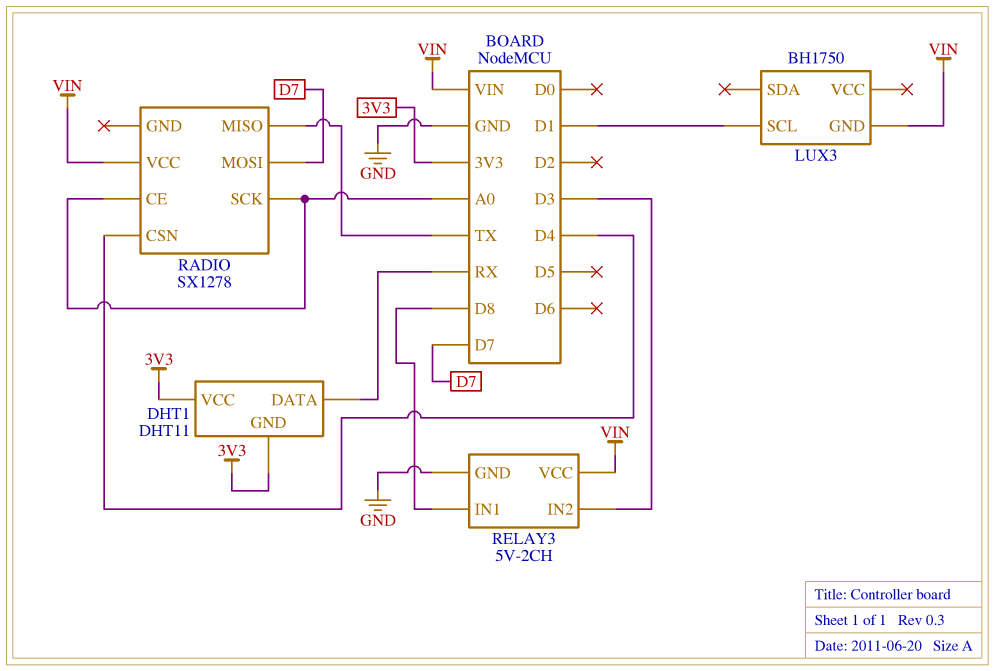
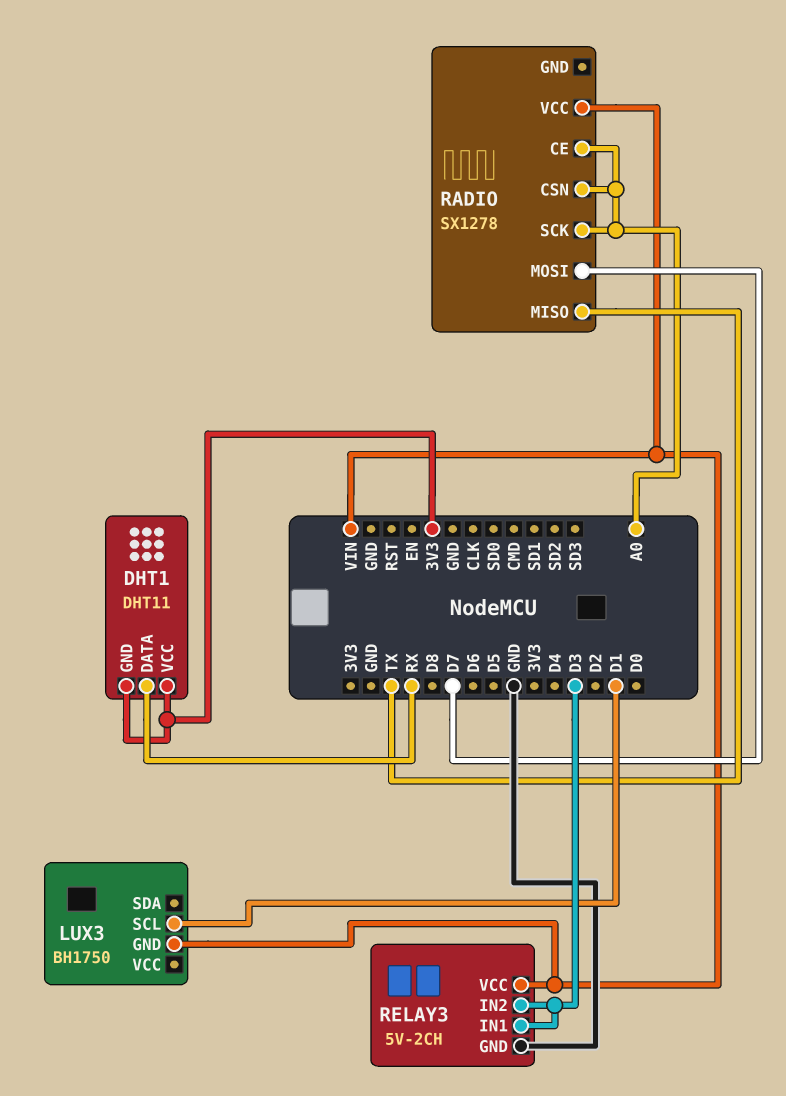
RADIO pin CSN: D4 -> A0
RELAY3 pin IN1: D8 -> D3

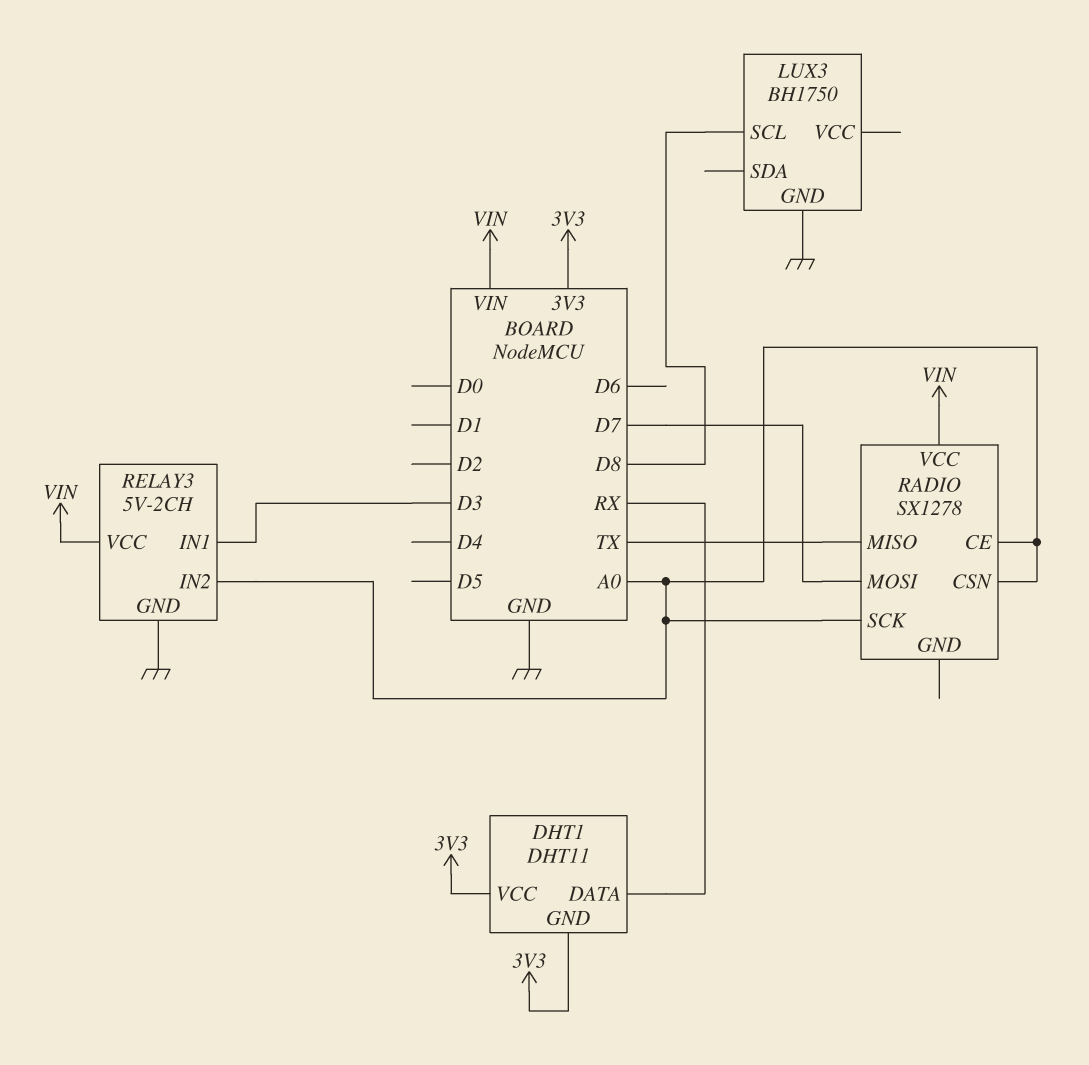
LUX3 pin GND: VIN -> GND
LUX3 pin SCL: D1 -> D8
RELAY3 pin IN2: D3 -> A0

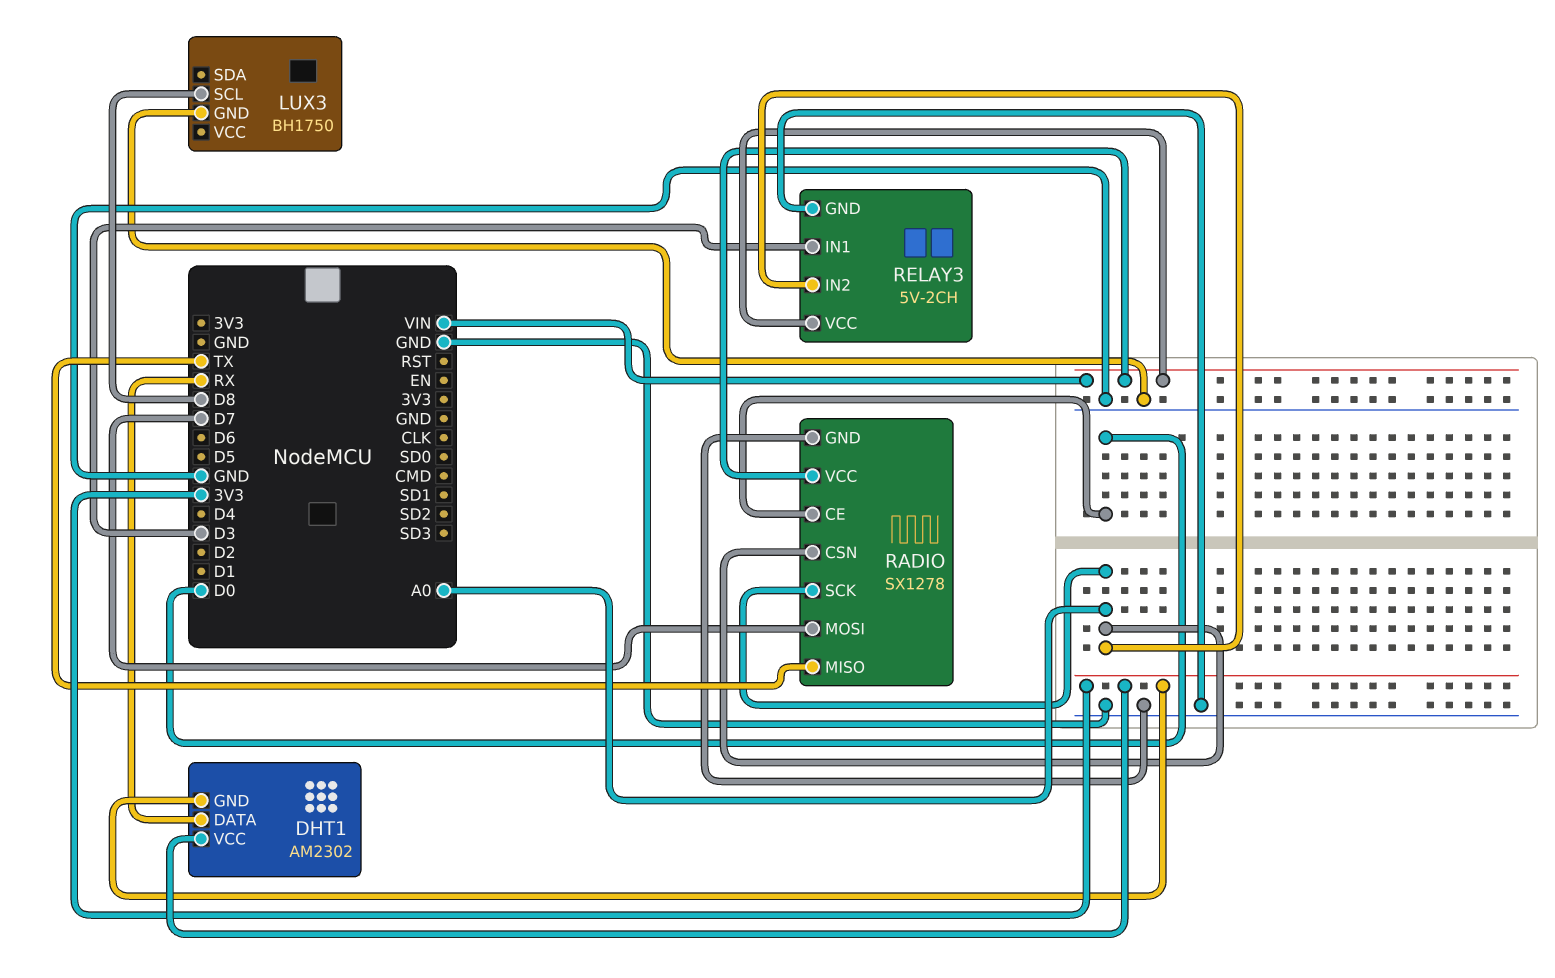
DHT1: DHT11 -> AM2302
RADIO pin CE: A0 -> D0
RADIO pin GND: none -> GND

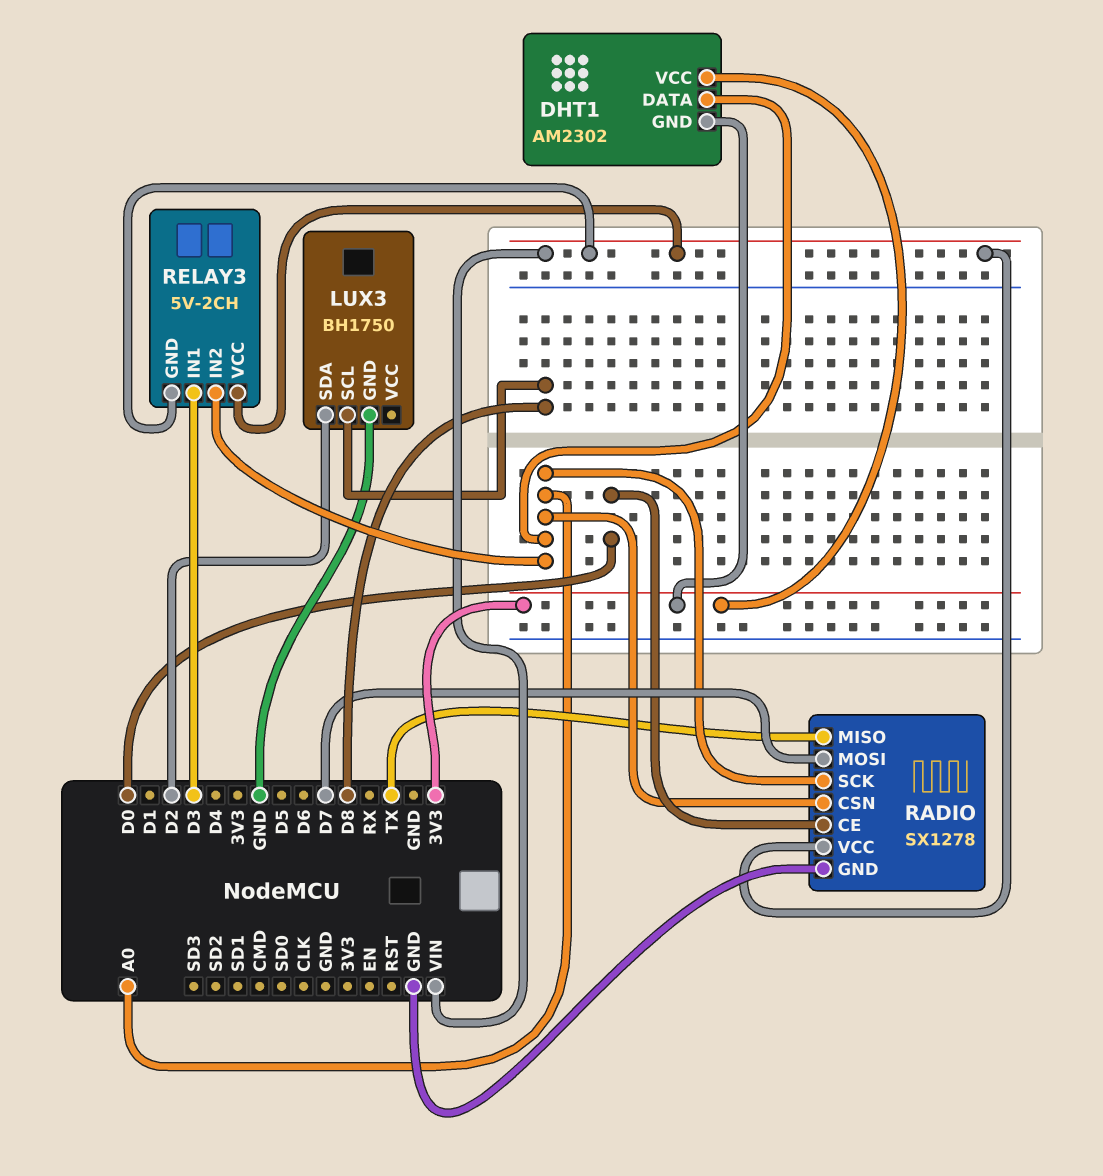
DHT1 pin DATA: RX -> A0
LUX3 pin SDA: none -> D2
RELAY3 pin GND: GND -> VIN

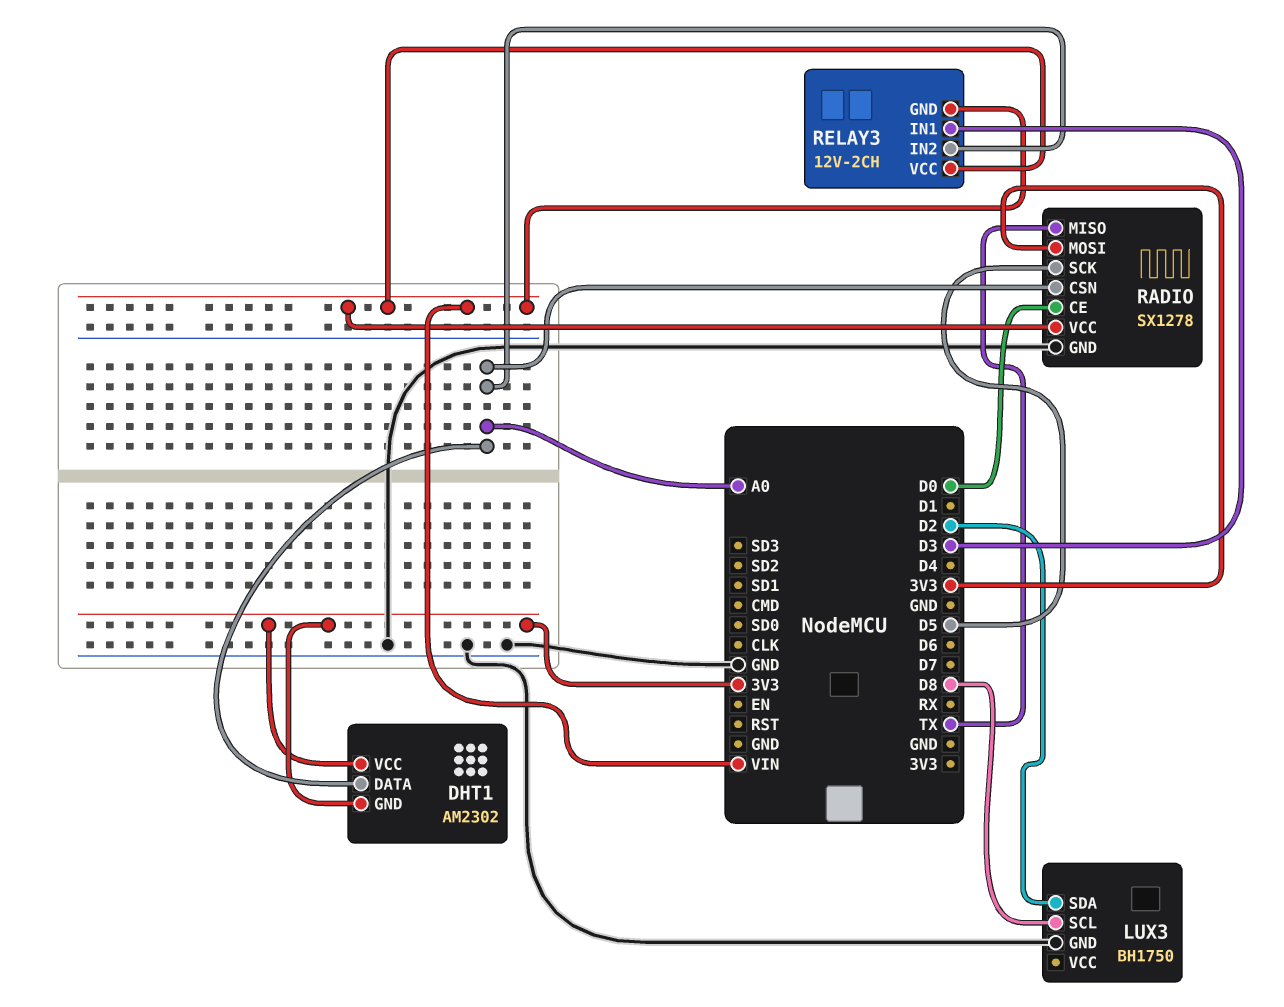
RADIO pin MOSI: D7 -> 3V3
RADIO pin SCK: A0 -> D5
RELAY3: 5V-2CH -> 12V-2CH

